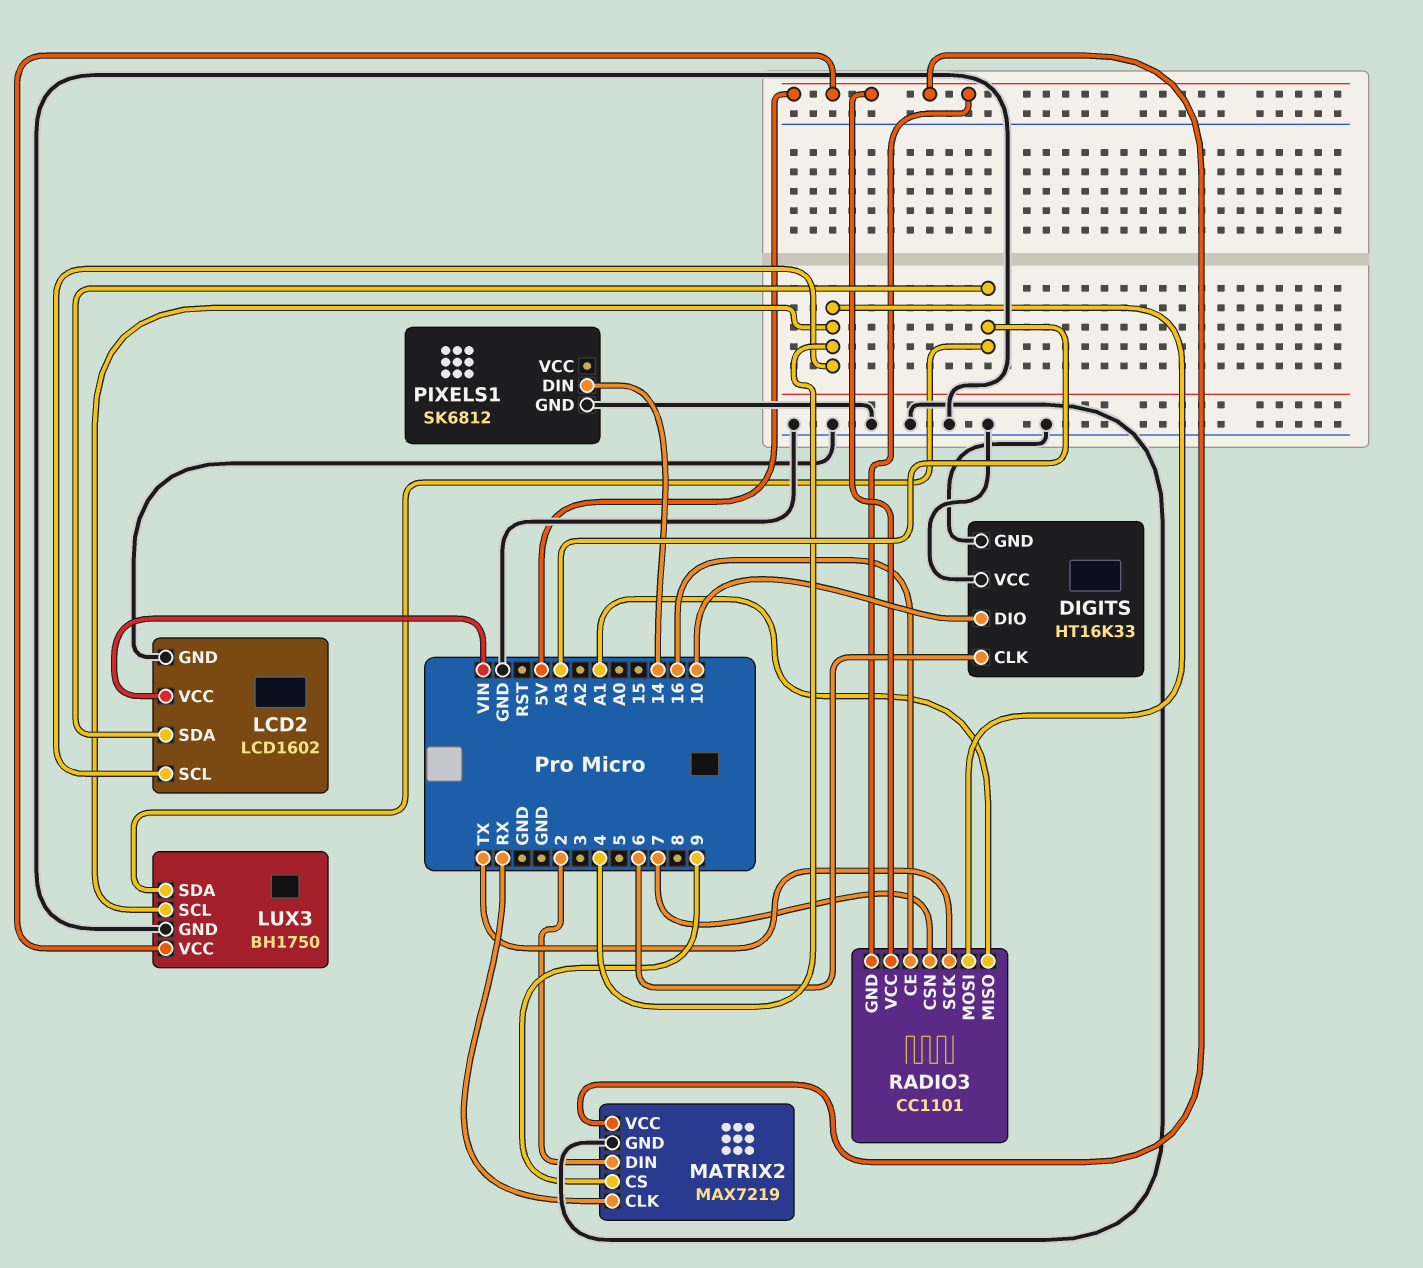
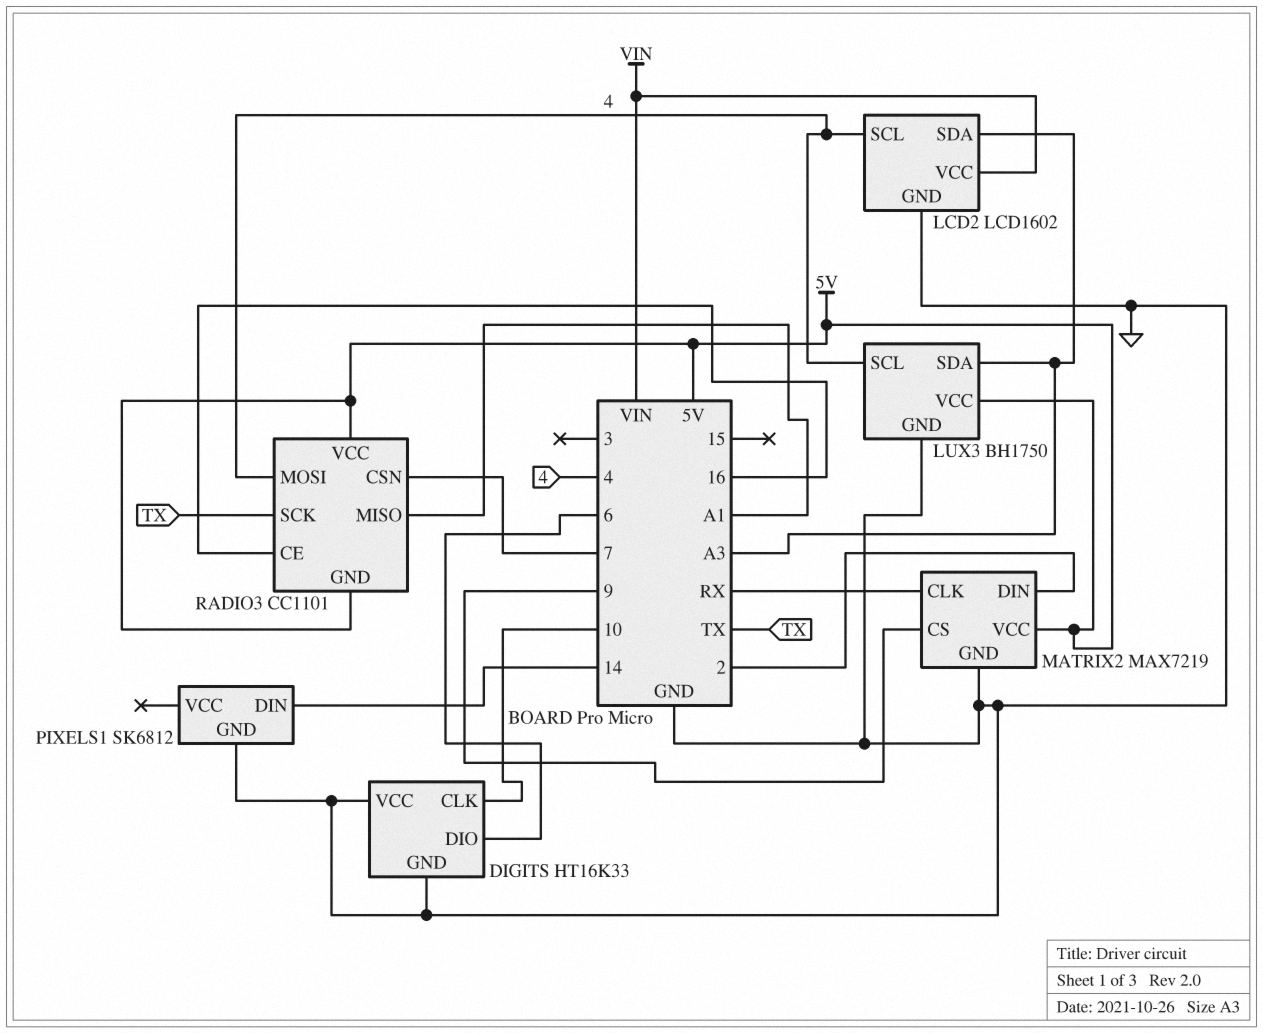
DIGITS pin CLK: 6 -> 10
DIGITS pin DIO: 10 -> 6

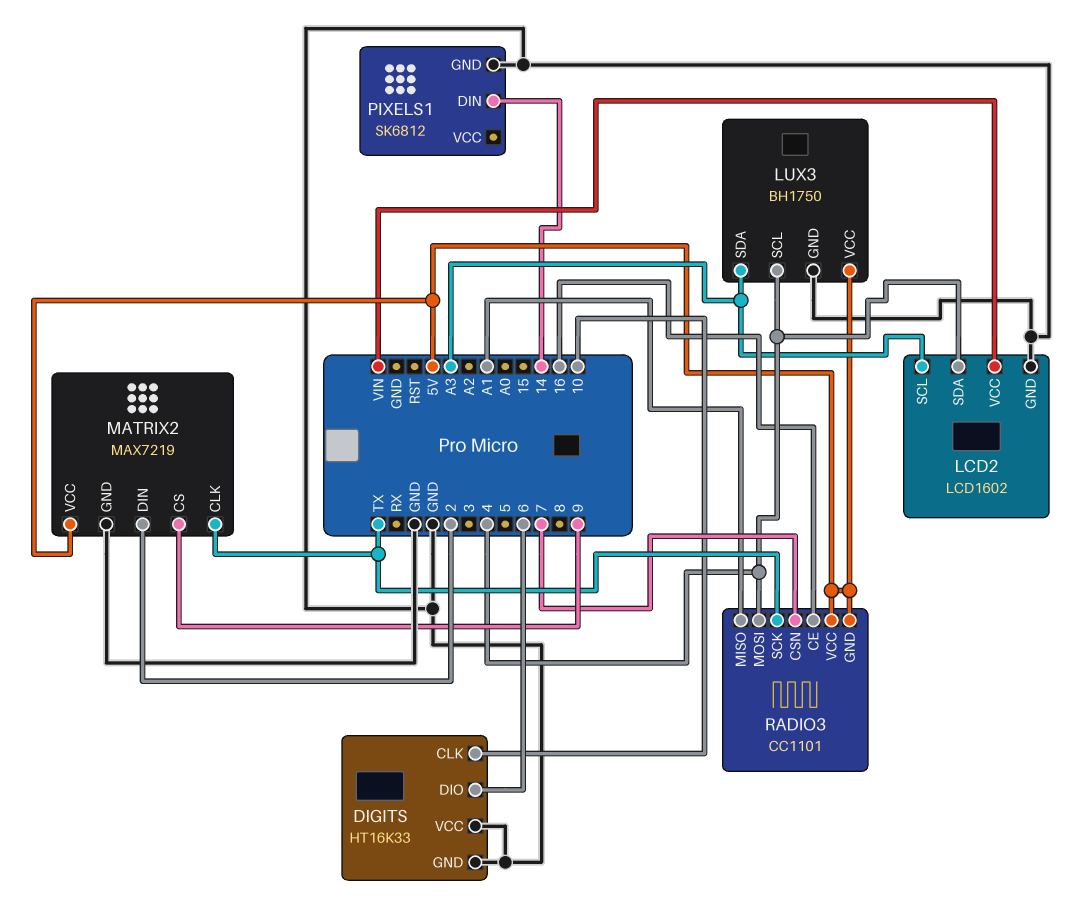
LCD2 pin SCL: 4 -> A3
LCD2 pin SDA: A3 -> 4
MATRIX2 pin CLK: RX -> TX

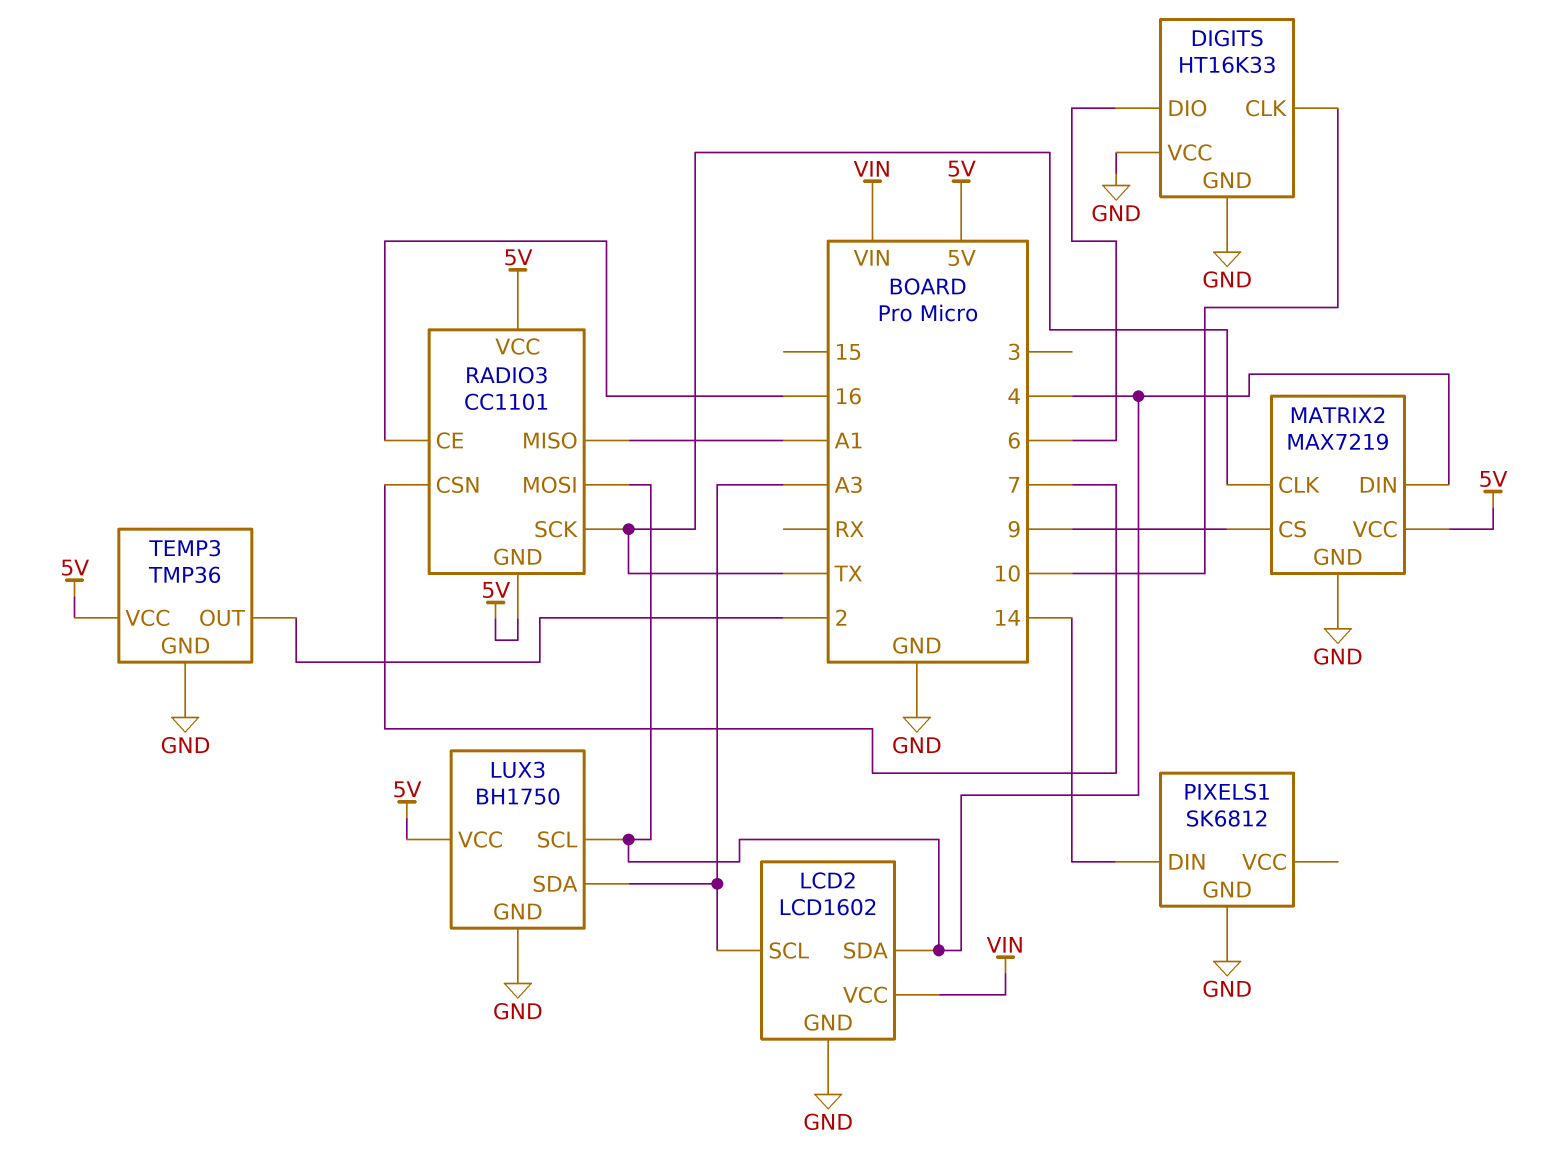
MATRIX2 pin DIN: 2 -> 4
TEMP3: none -> TMP36
TEMP3 pin GND: none -> GND
TEMP3 pin OUT: none -> 2
TEMP3 pin VCC: none -> 5V

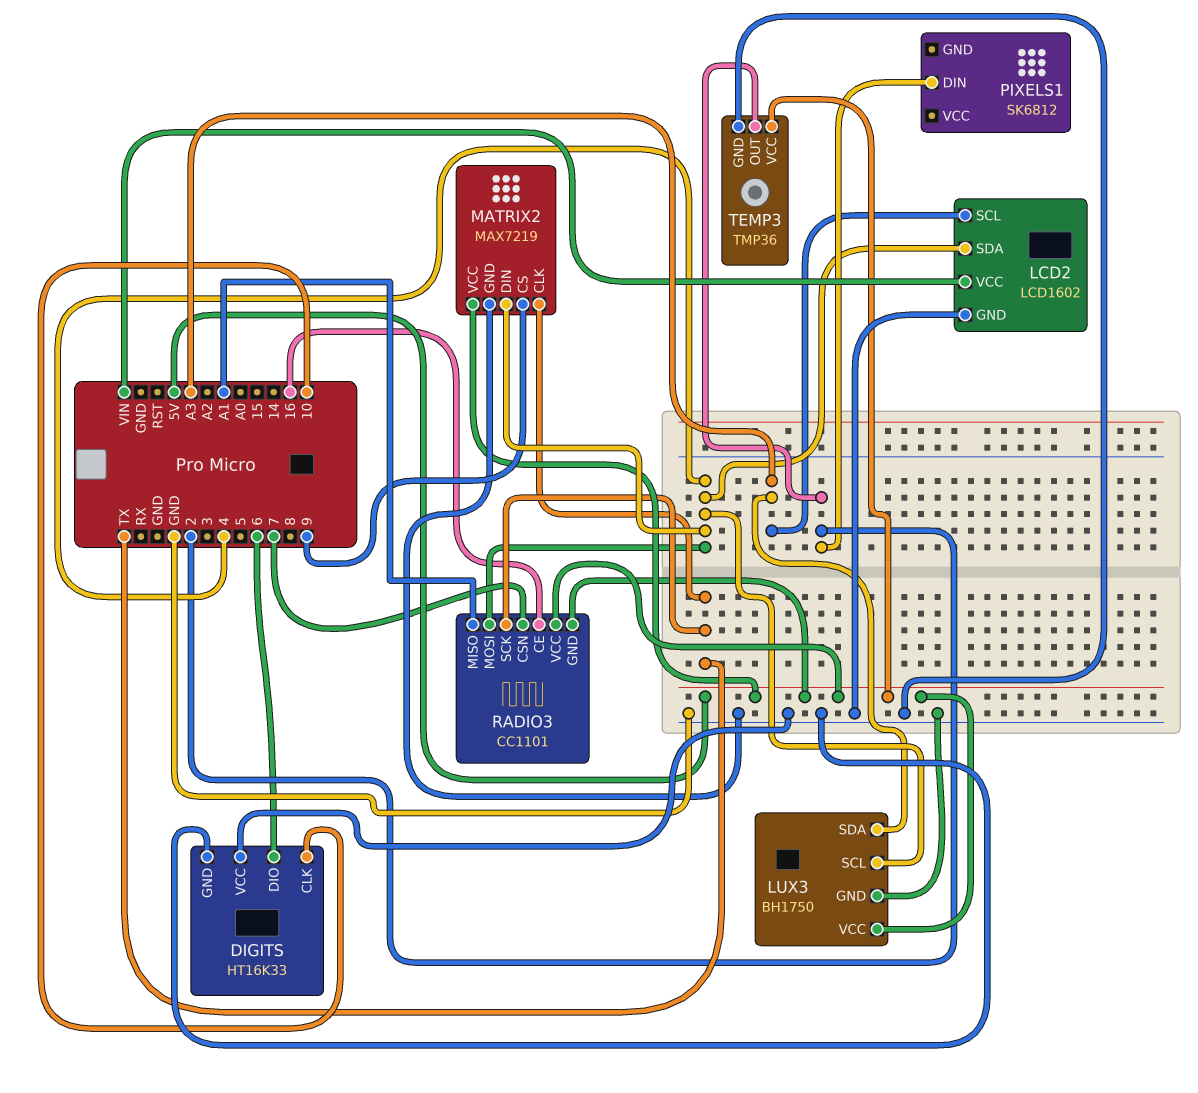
PIXELS1 pin DIN: 14 -> 2
PIXELS1 pin GND: GND -> none

